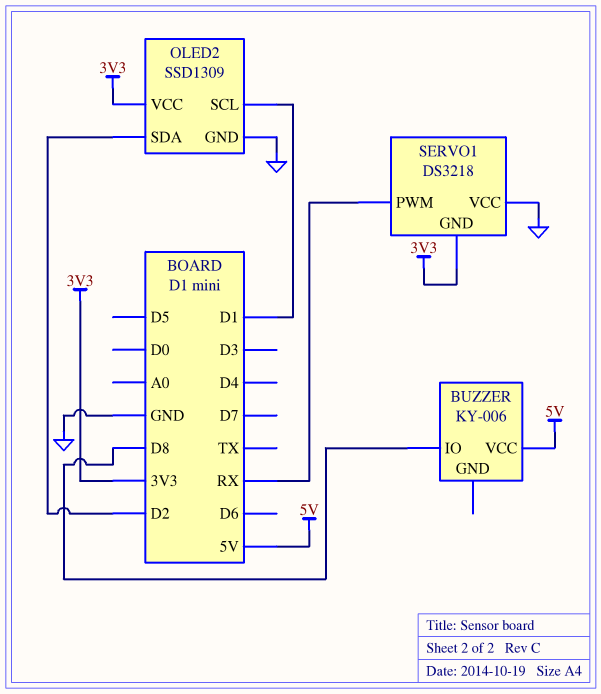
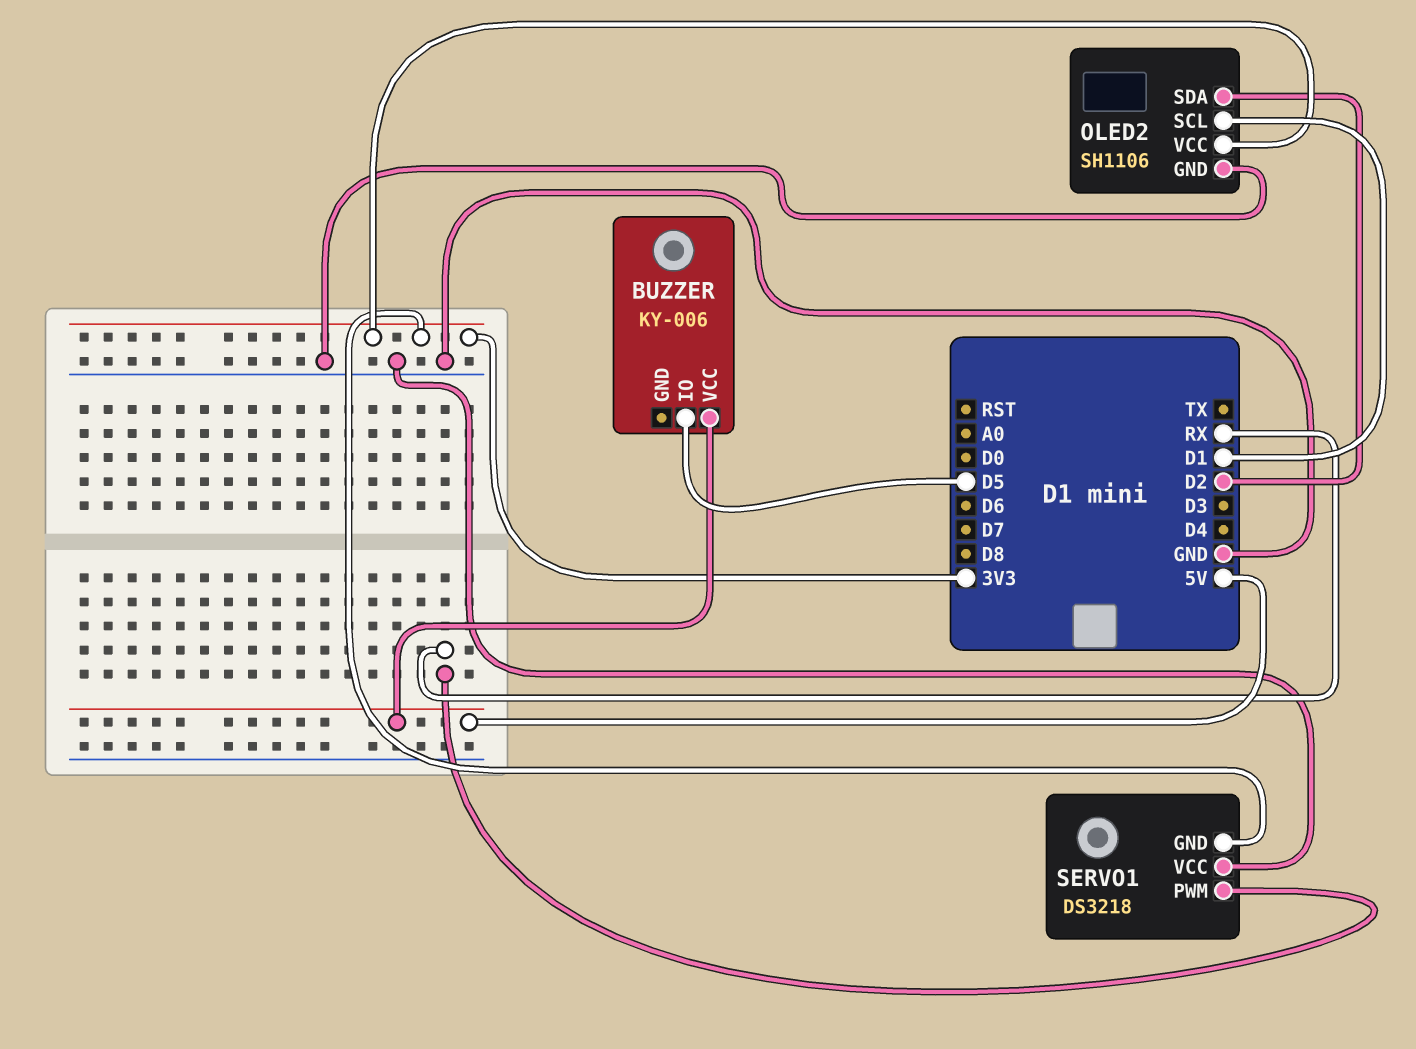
BUZZER pin IO: D8 -> D5
OLED2: SSD1309 -> SH1106

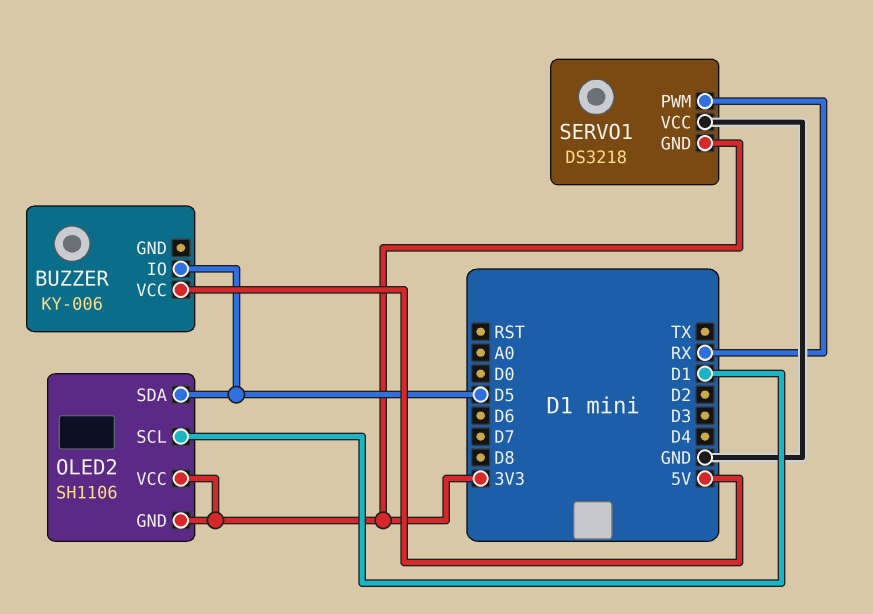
OLED2 pin GND: GND -> 3V3
OLED2 pin SDA: D2 -> D5

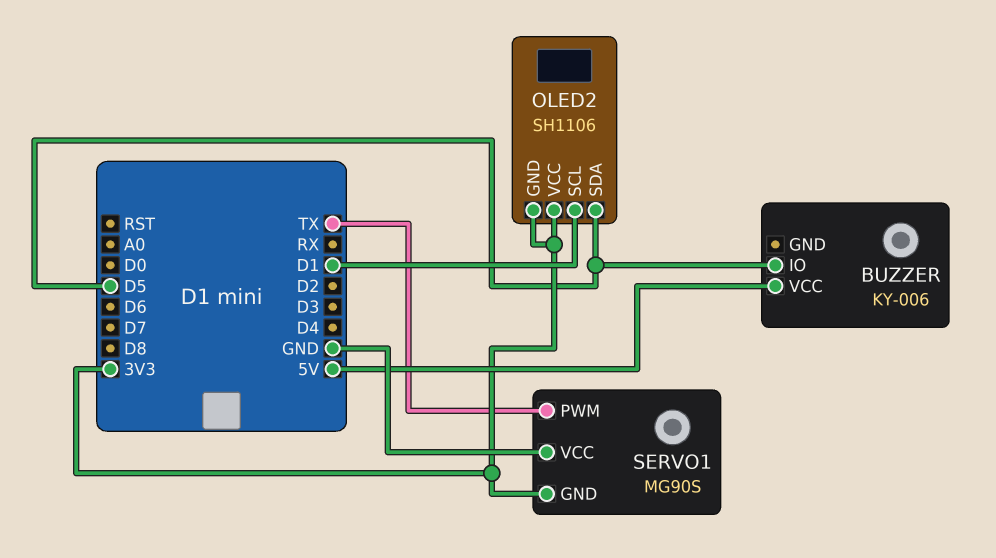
SERVO1: DS3218 -> MG90S
SERVO1 pin PWM: RX -> TX

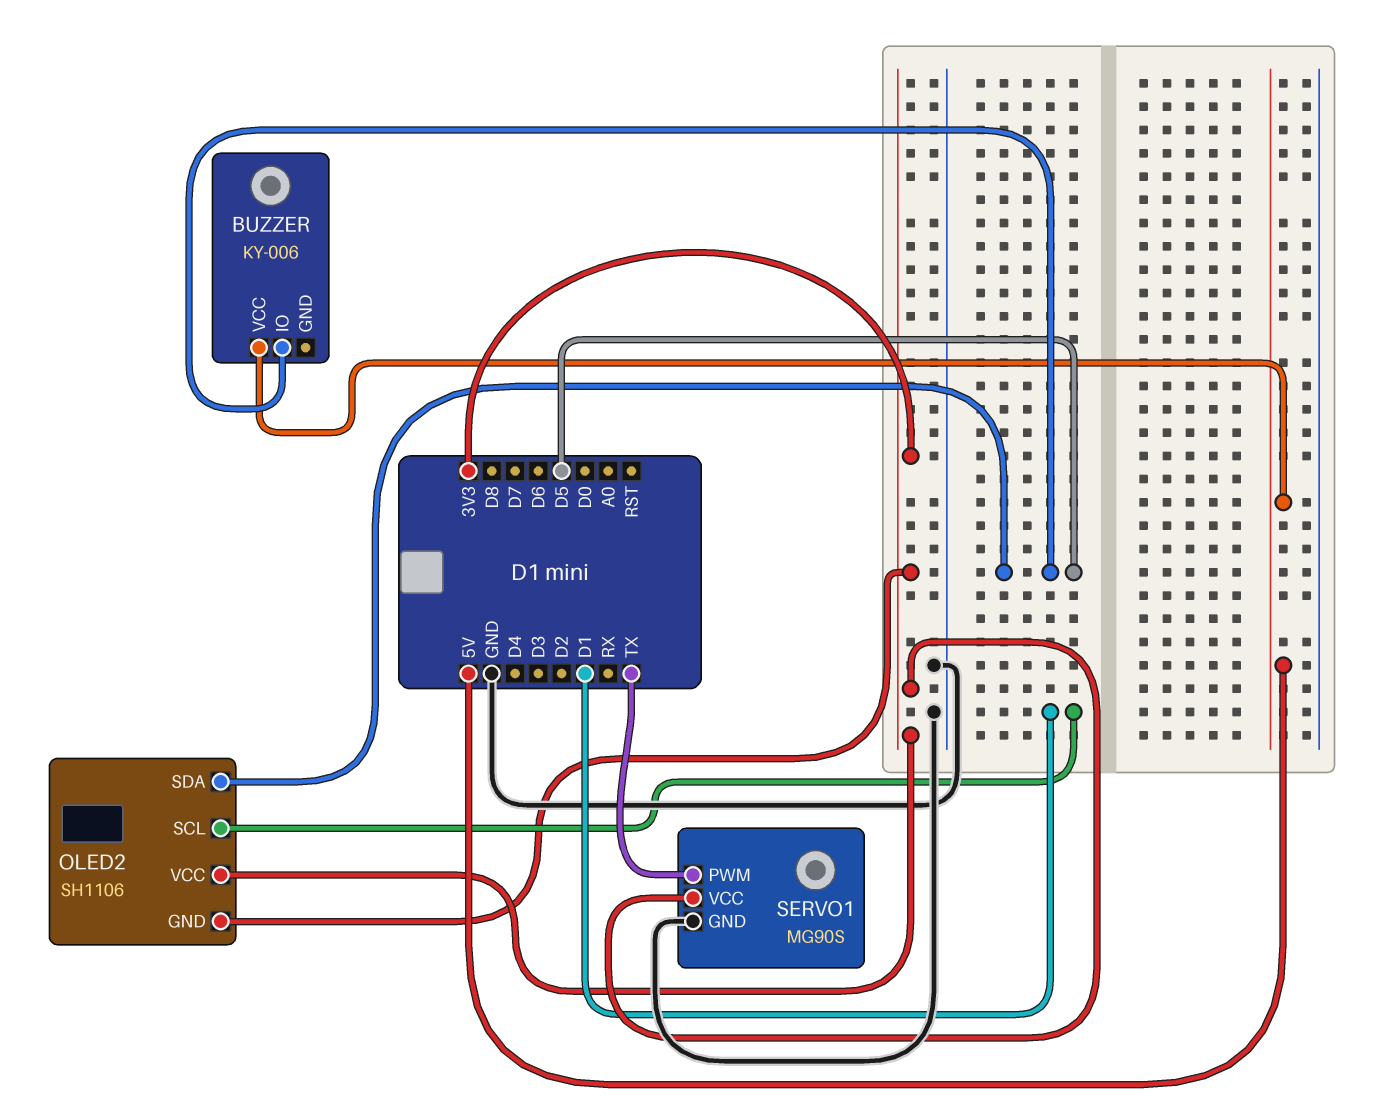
SERVO1 pin GND: 3V3 -> GND
SERVO1 pin VCC: GND -> 3V3

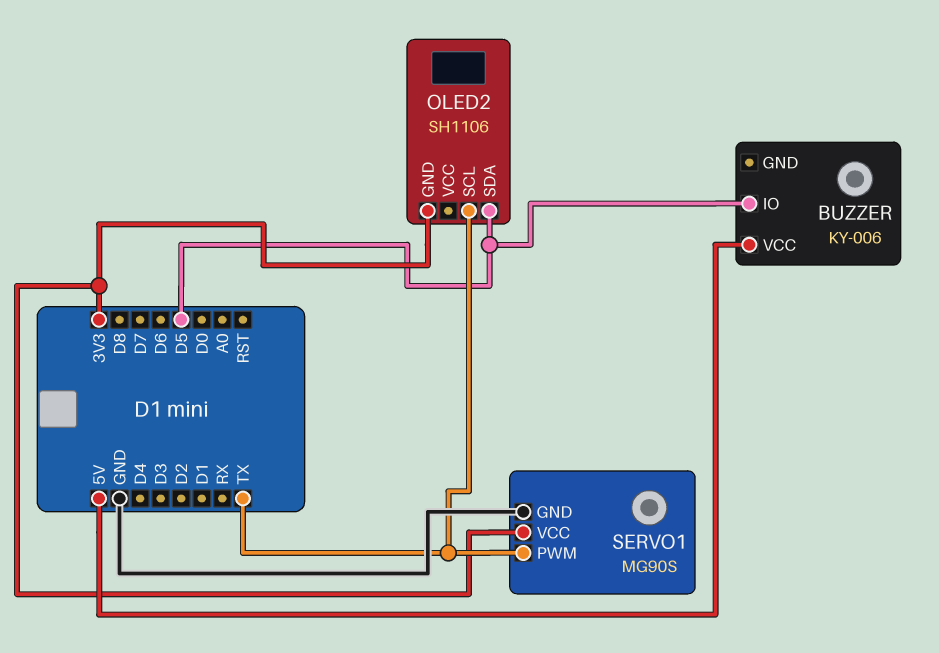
OLED2 pin SCL: D1 -> TX
OLED2 pin VCC: 3V3 -> none

